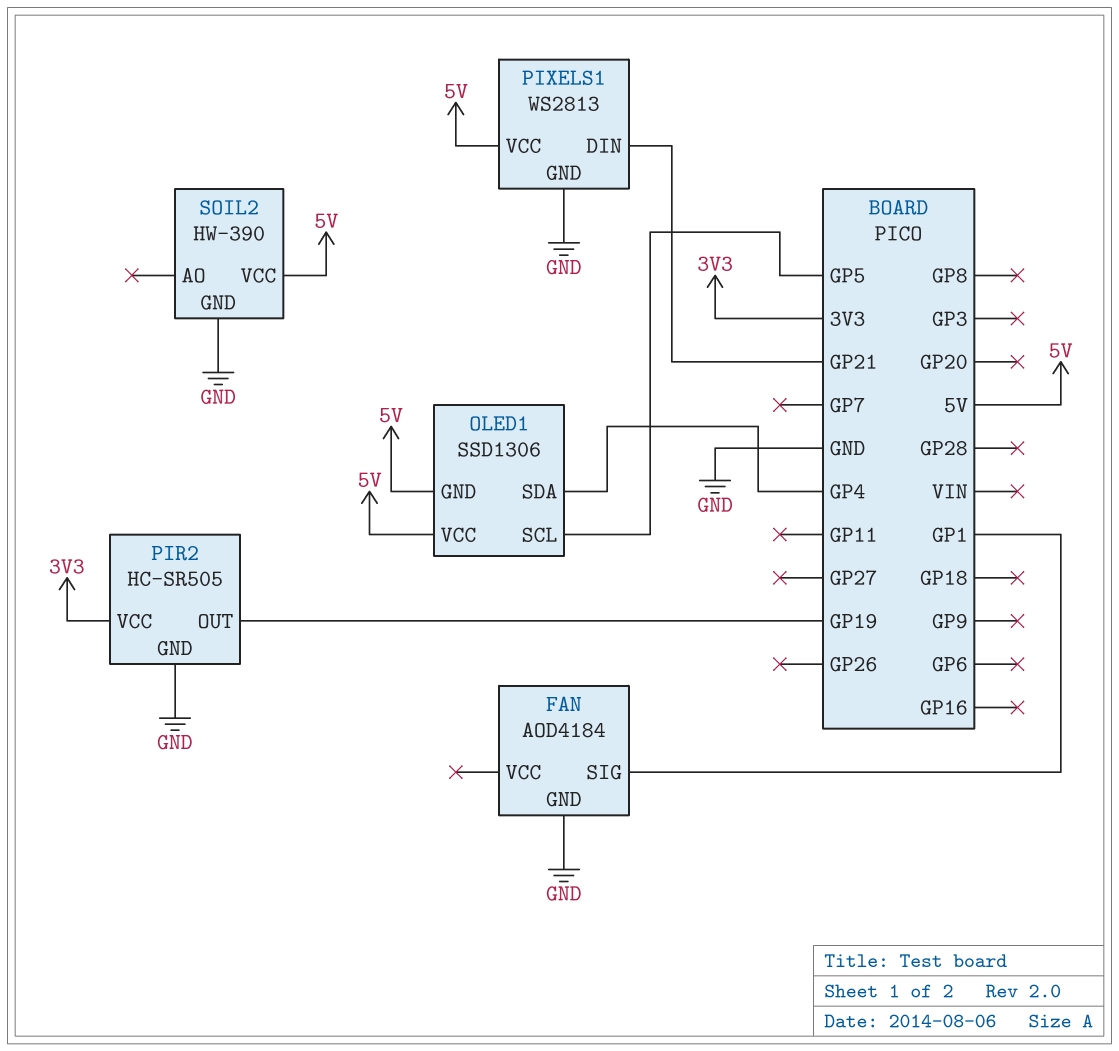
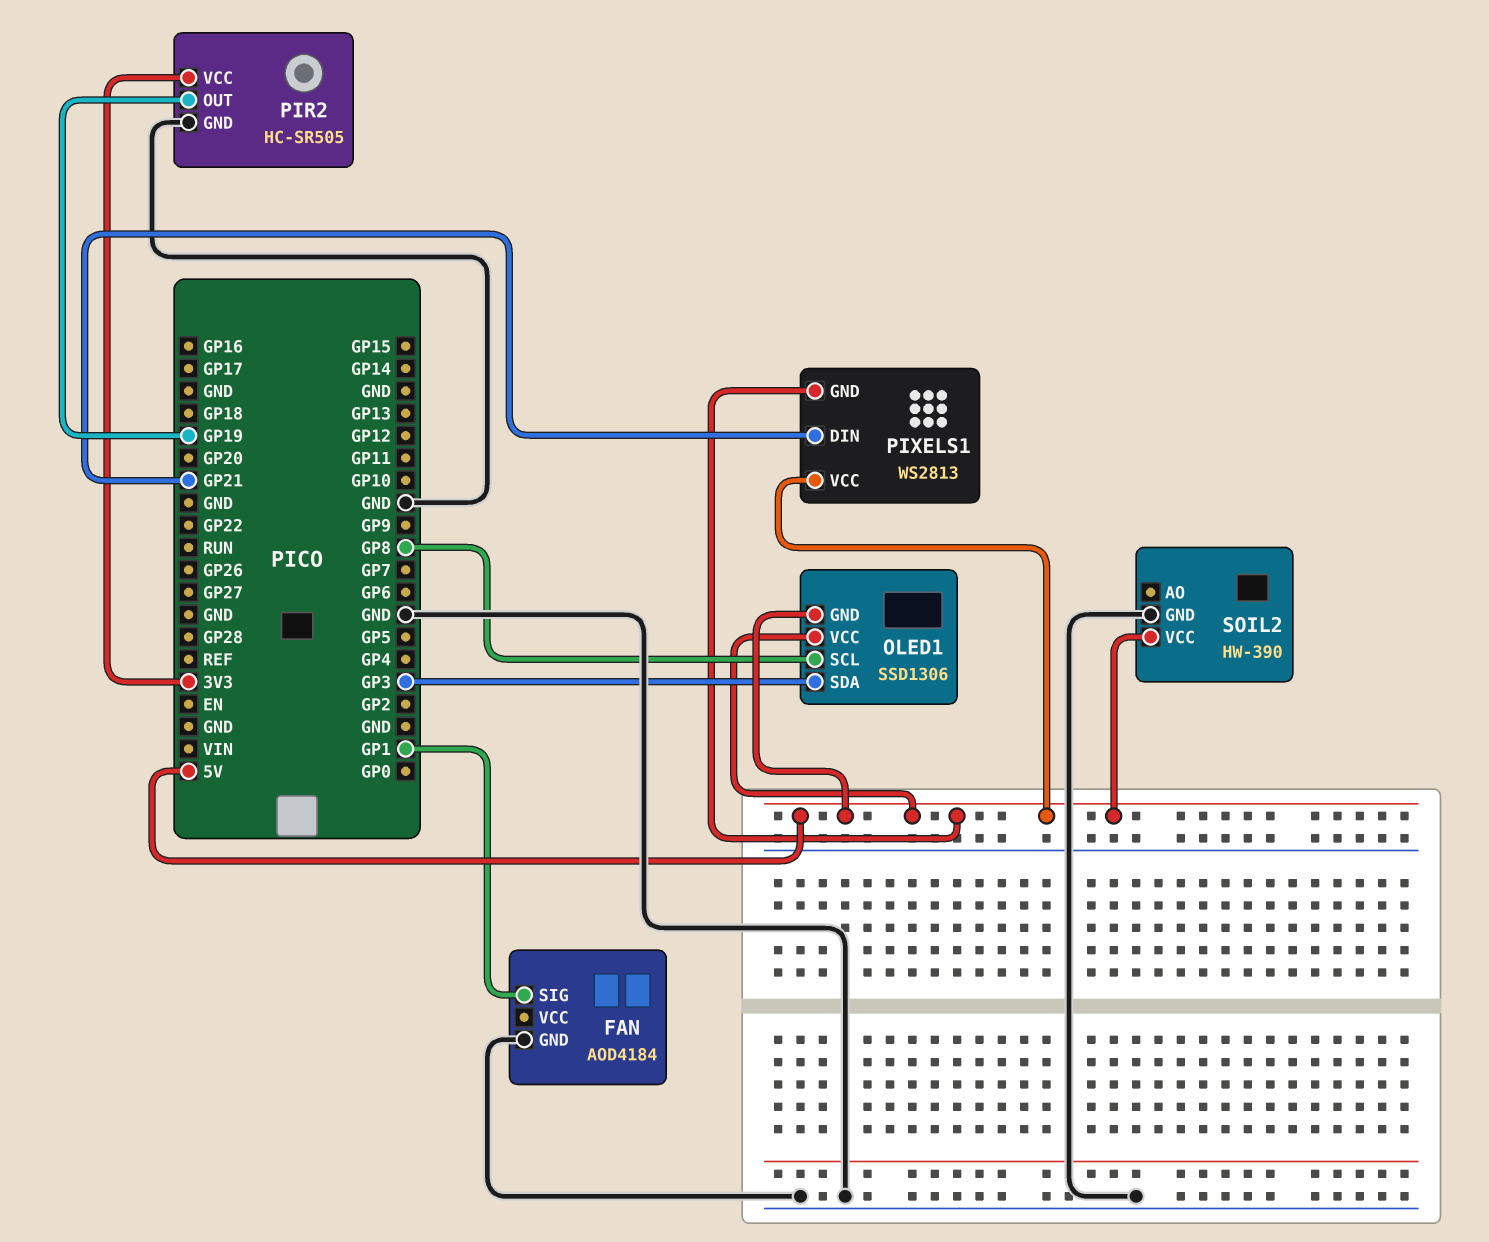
OLED1 pin SCL: GP5 -> GP8
OLED1 pin SDA: GP4 -> GP3
PIXELS1 pin GND: GND -> 5V

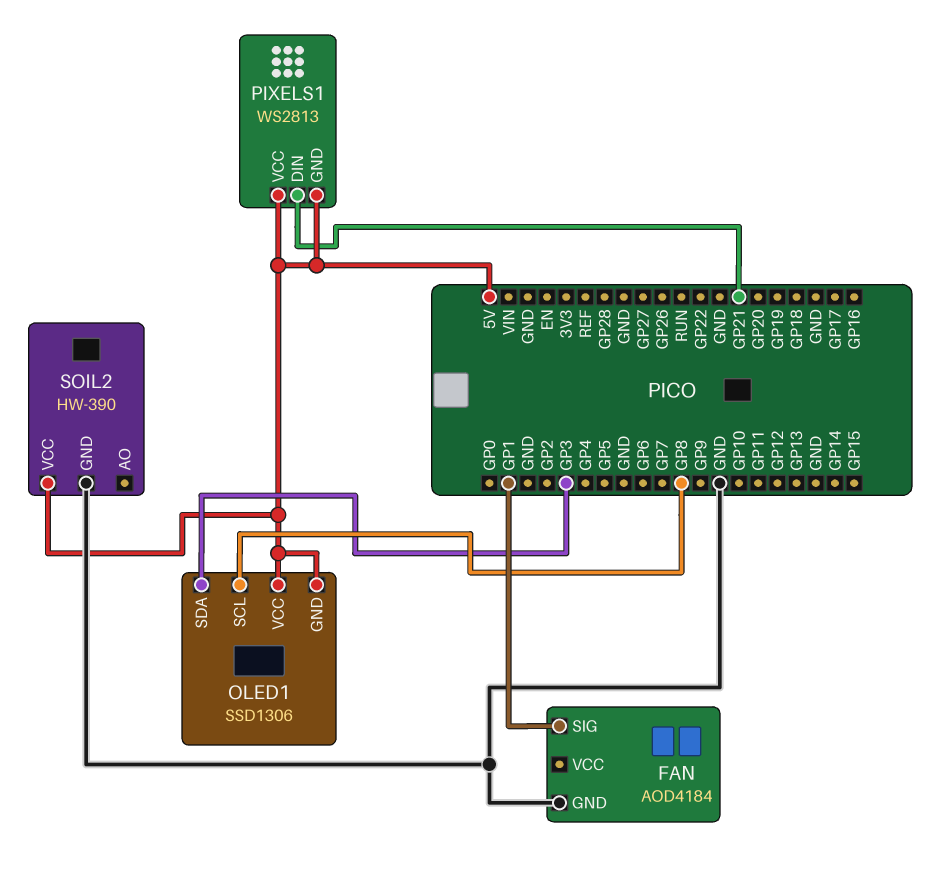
PIR2: HC-SR505 -> none
PIR2 pin GND: GND -> none
PIR2 pin OUT: GP19 -> none
PIR2 pin VCC: 3V3 -> none

